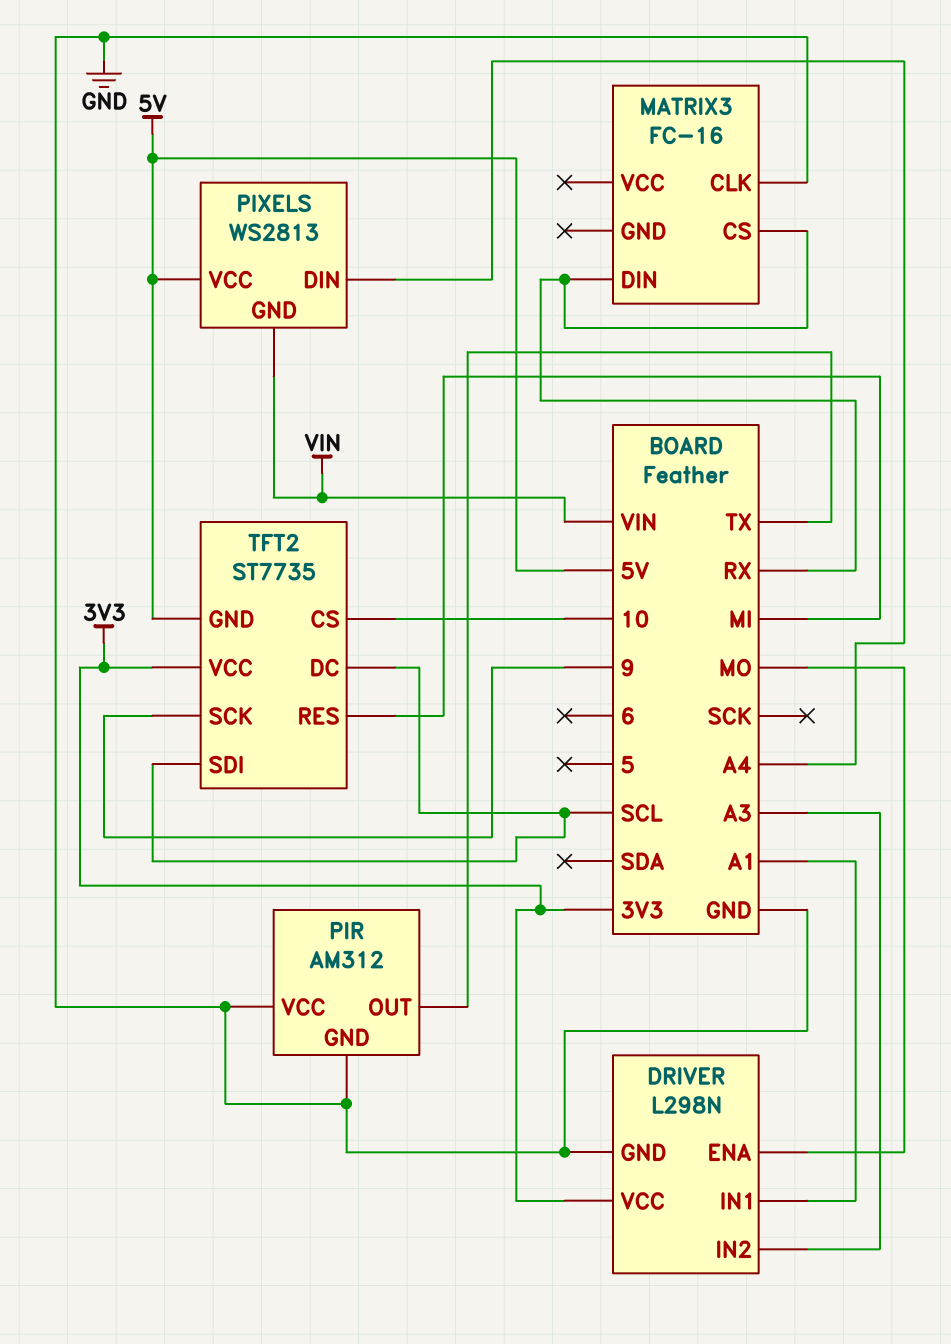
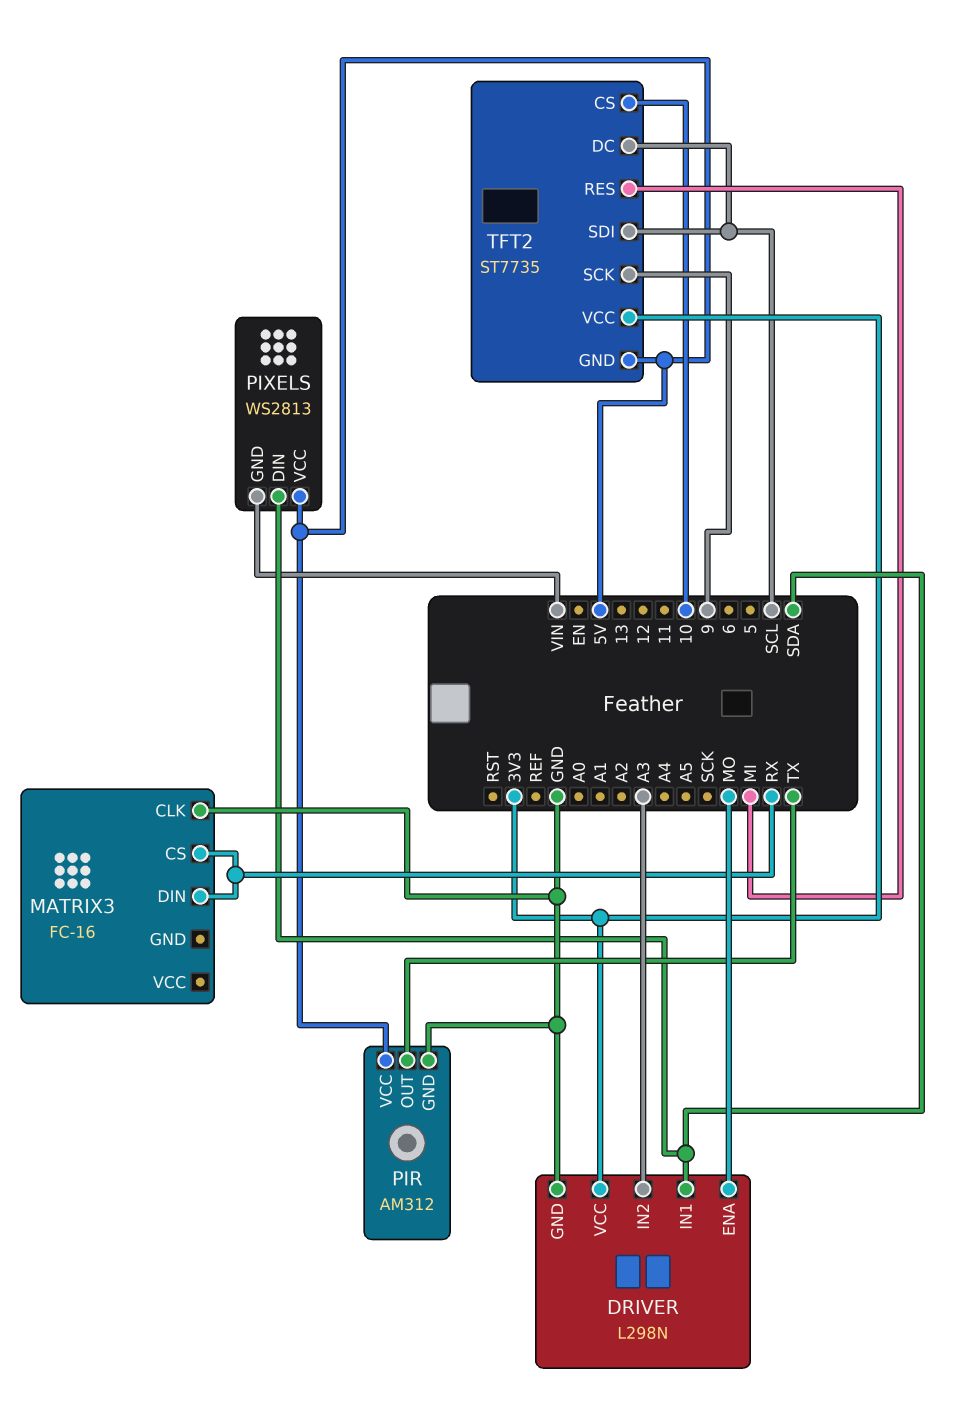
DRIVER pin IN1: A1 -> SDA
PIR pin VCC: GND -> 5V
PIXELS pin DIN: A4 -> SDA

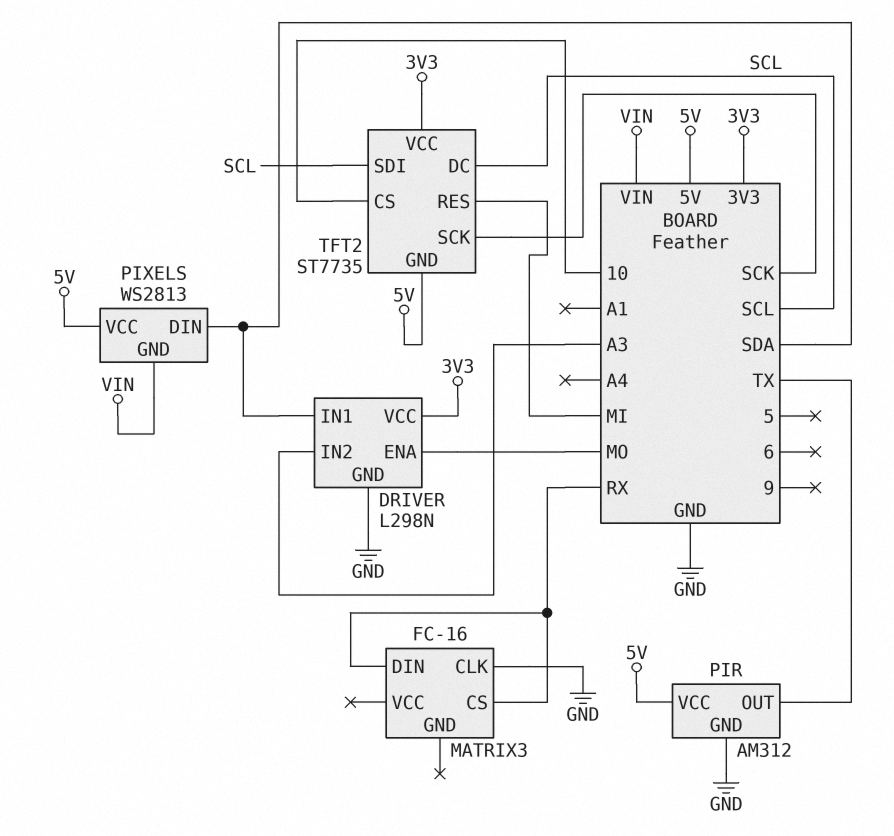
TFT2 pin SCK: 9 -> SCK

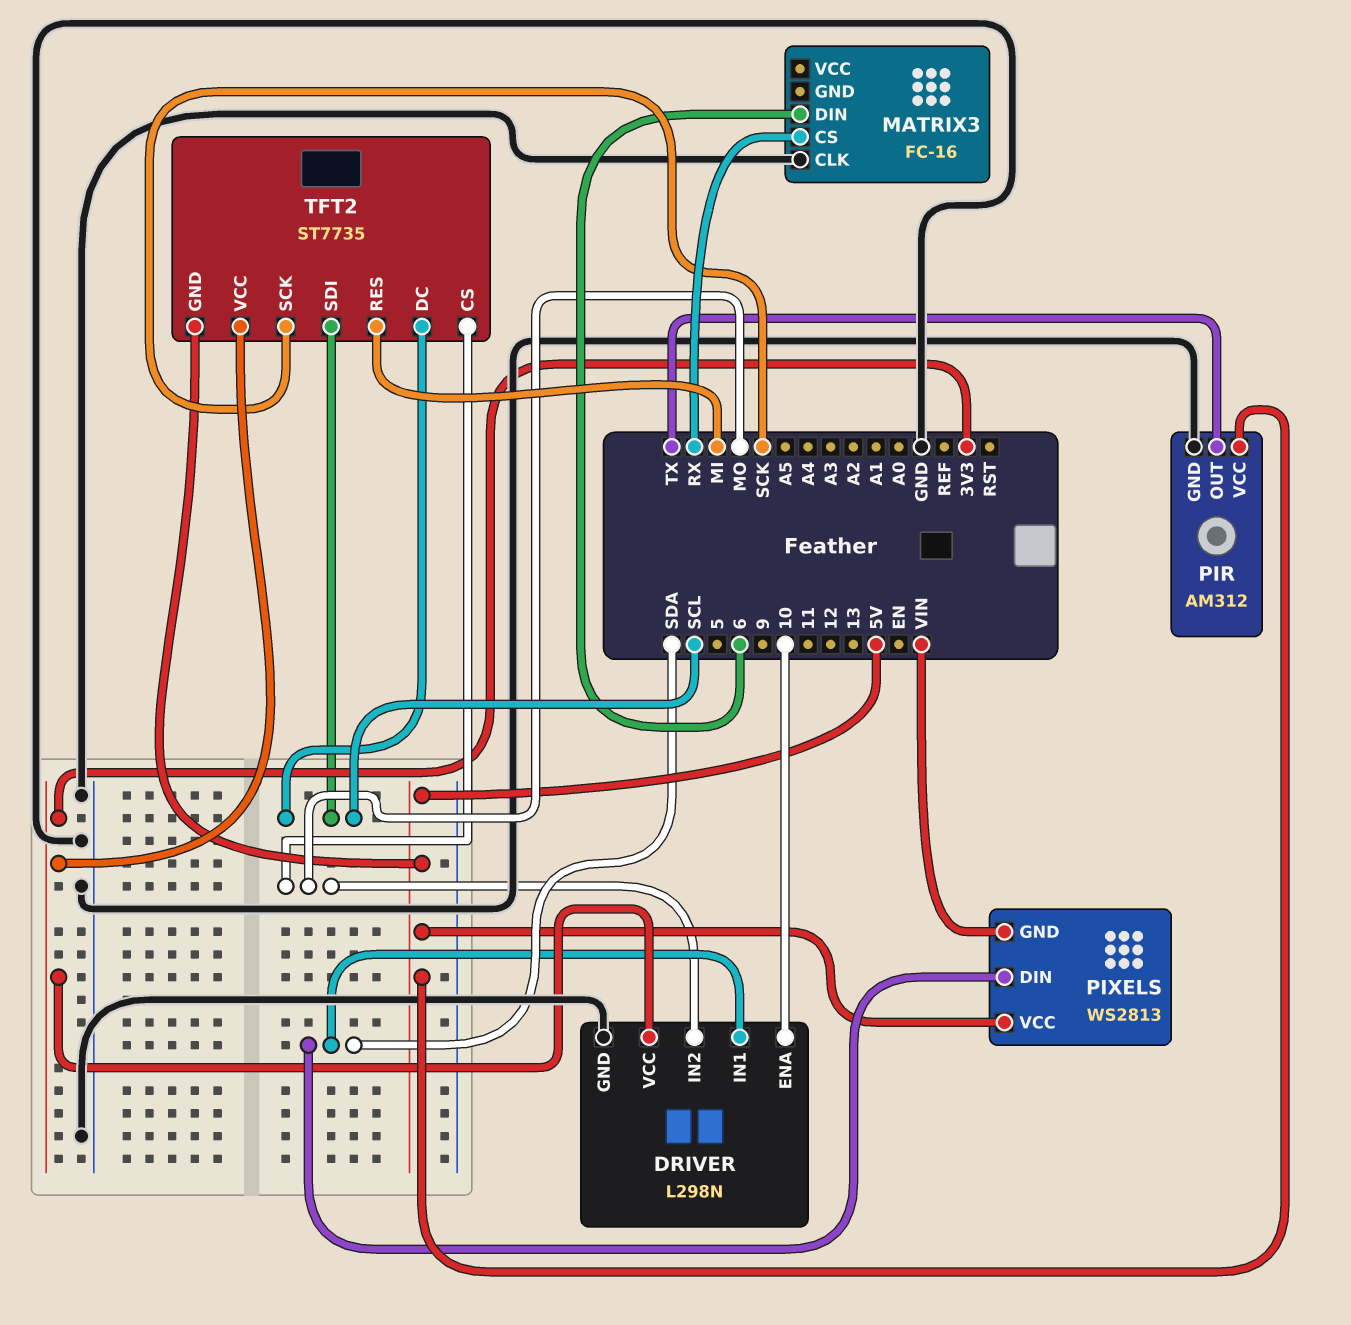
DRIVER pin ENA: MO -> 10
DRIVER pin IN2: A3 -> MO
MATRIX3 pin DIN: RX -> 6
TFT2 pin CS: 10 -> MO

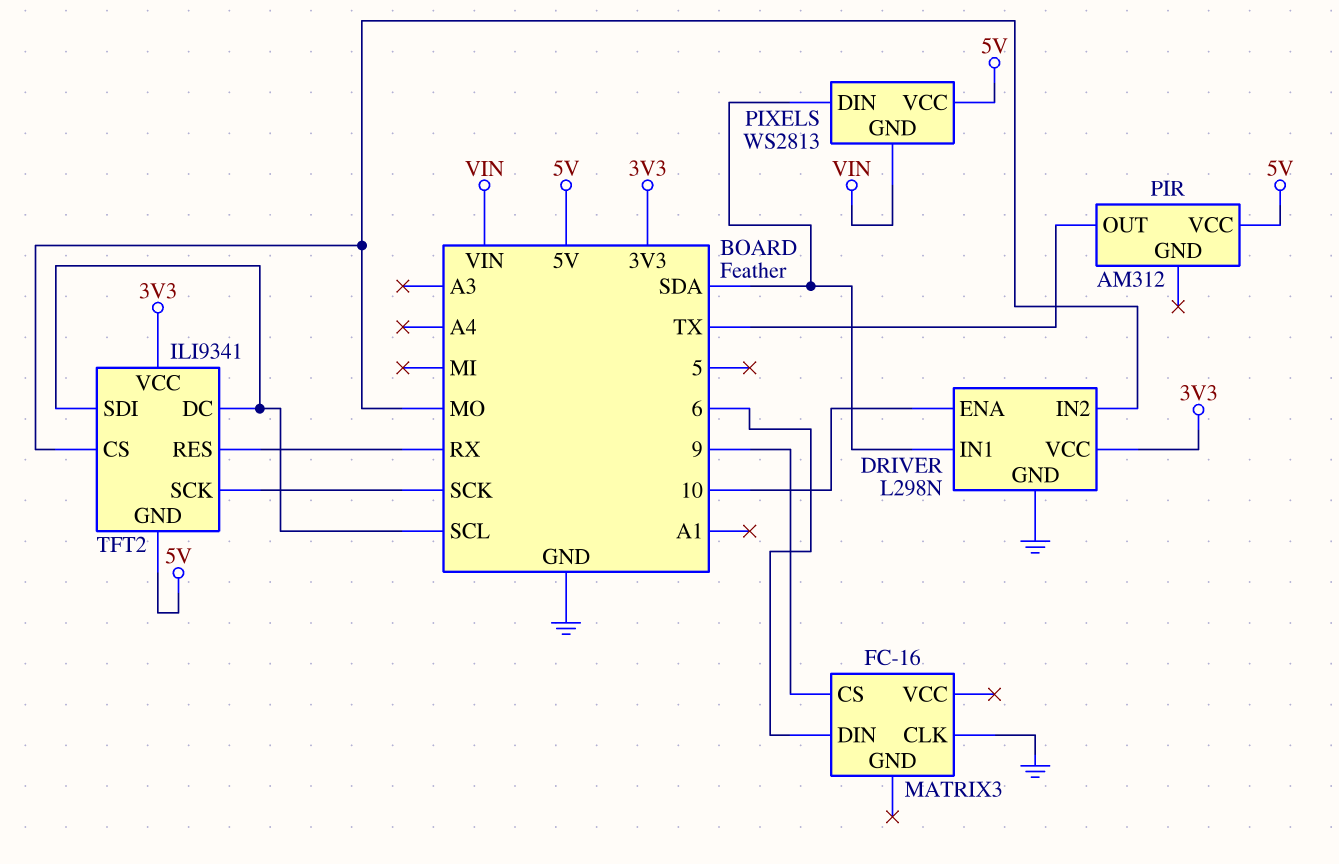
MATRIX3 pin CS: RX -> 9
PIR pin GND: GND -> none
TFT2: ST7735 -> ILI9341
TFT2 pin RES: MI -> RX

